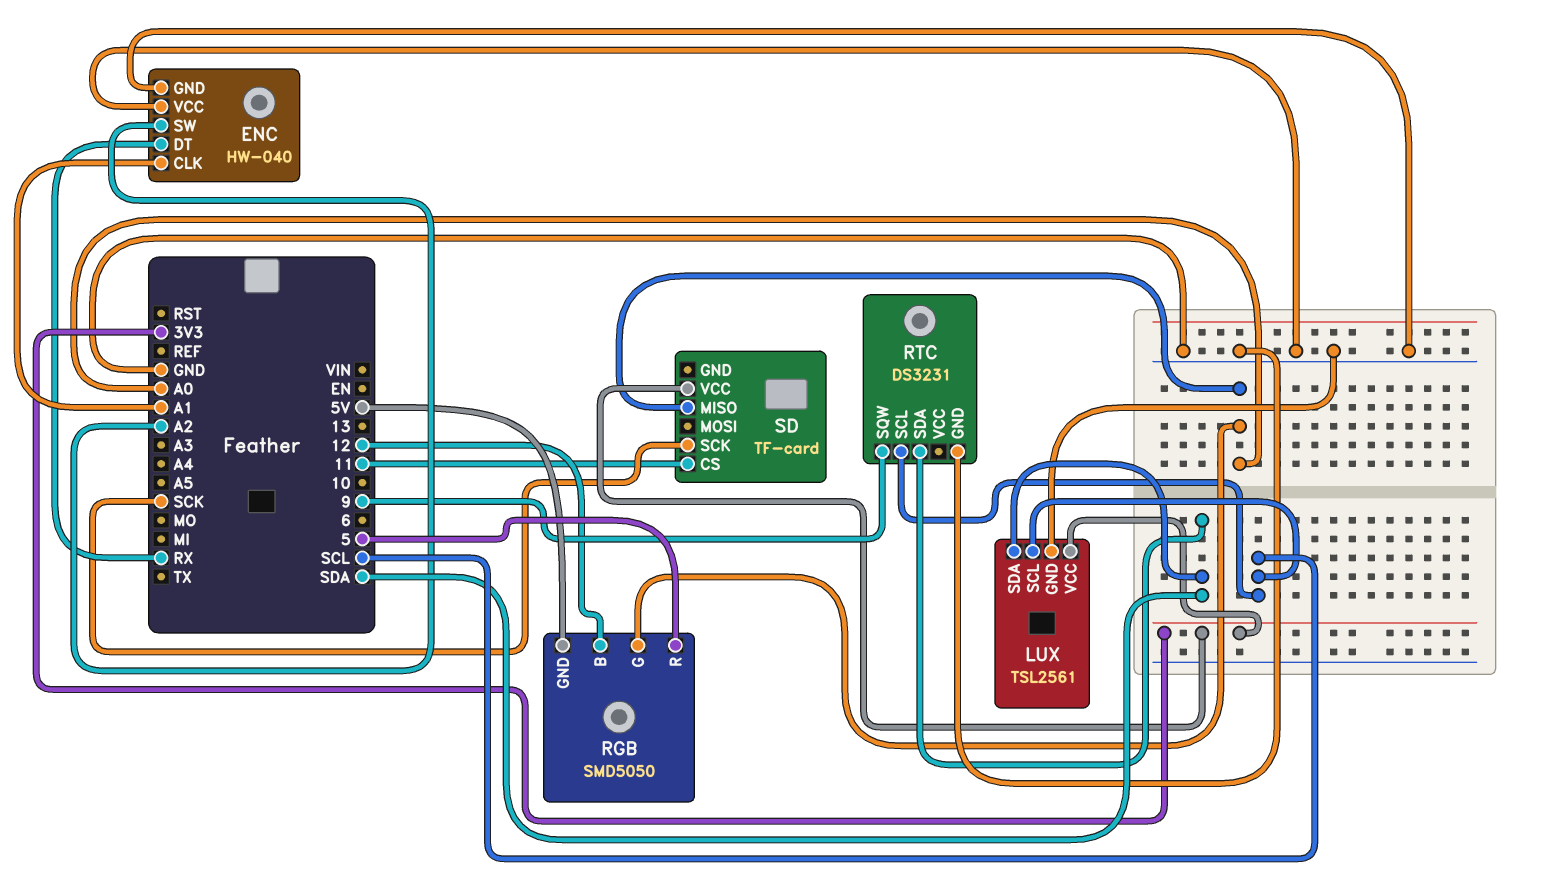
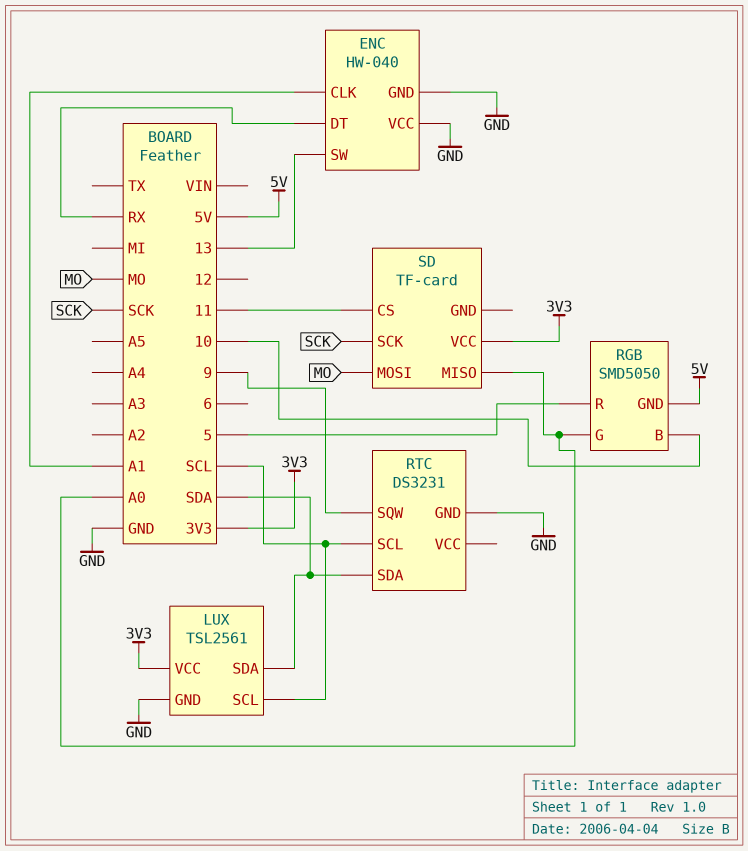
ENC pin SW: A2 -> 13
RGB pin B: 12 -> 10
SD pin MOSI: none -> MO

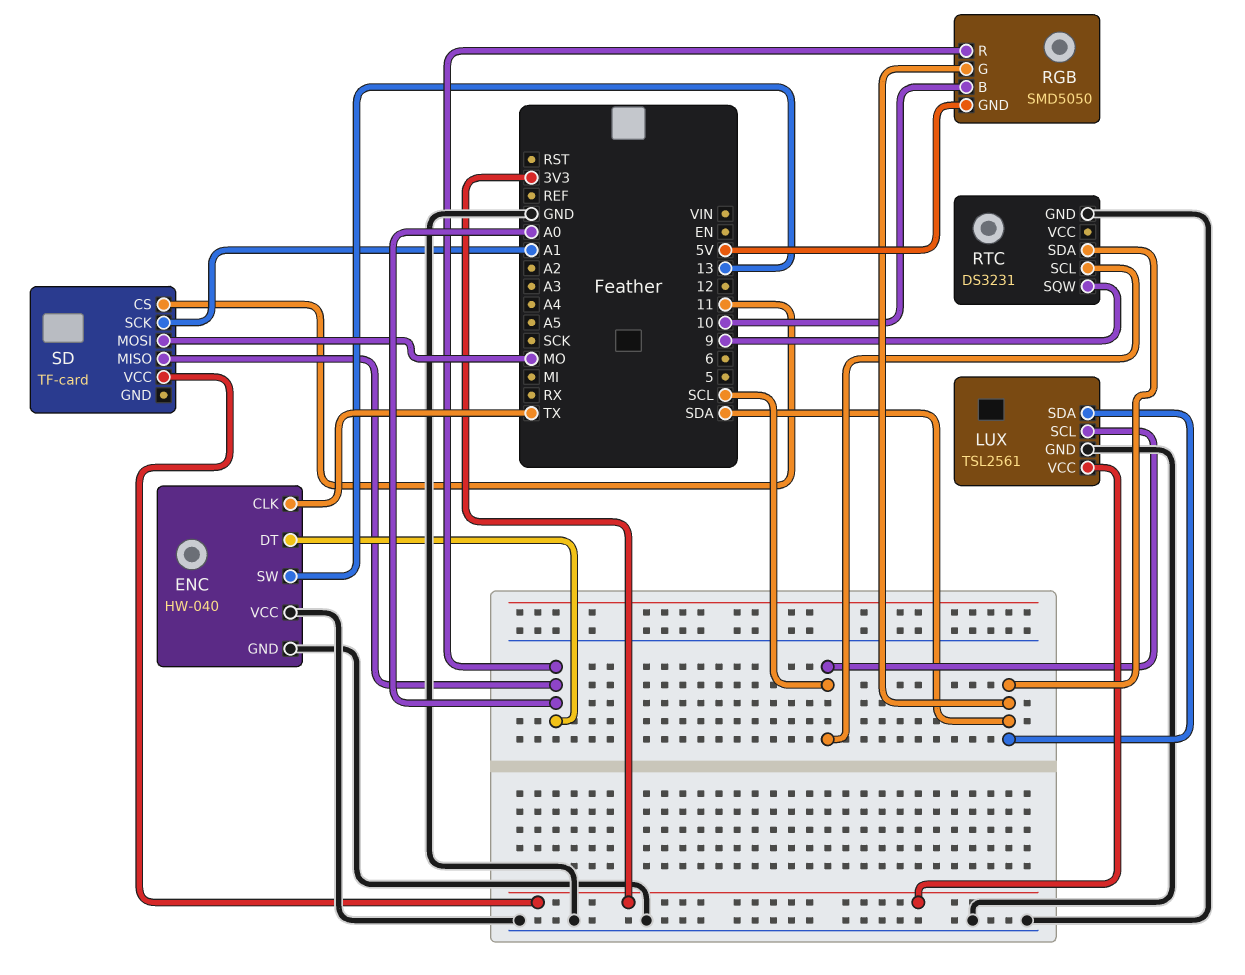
ENC pin CLK: A1 -> TX
ENC pin DT: RX -> A0
RGB pin G: A0 -> SDA
RGB pin R: 5 -> A0
SD pin SCK: SCK -> A1

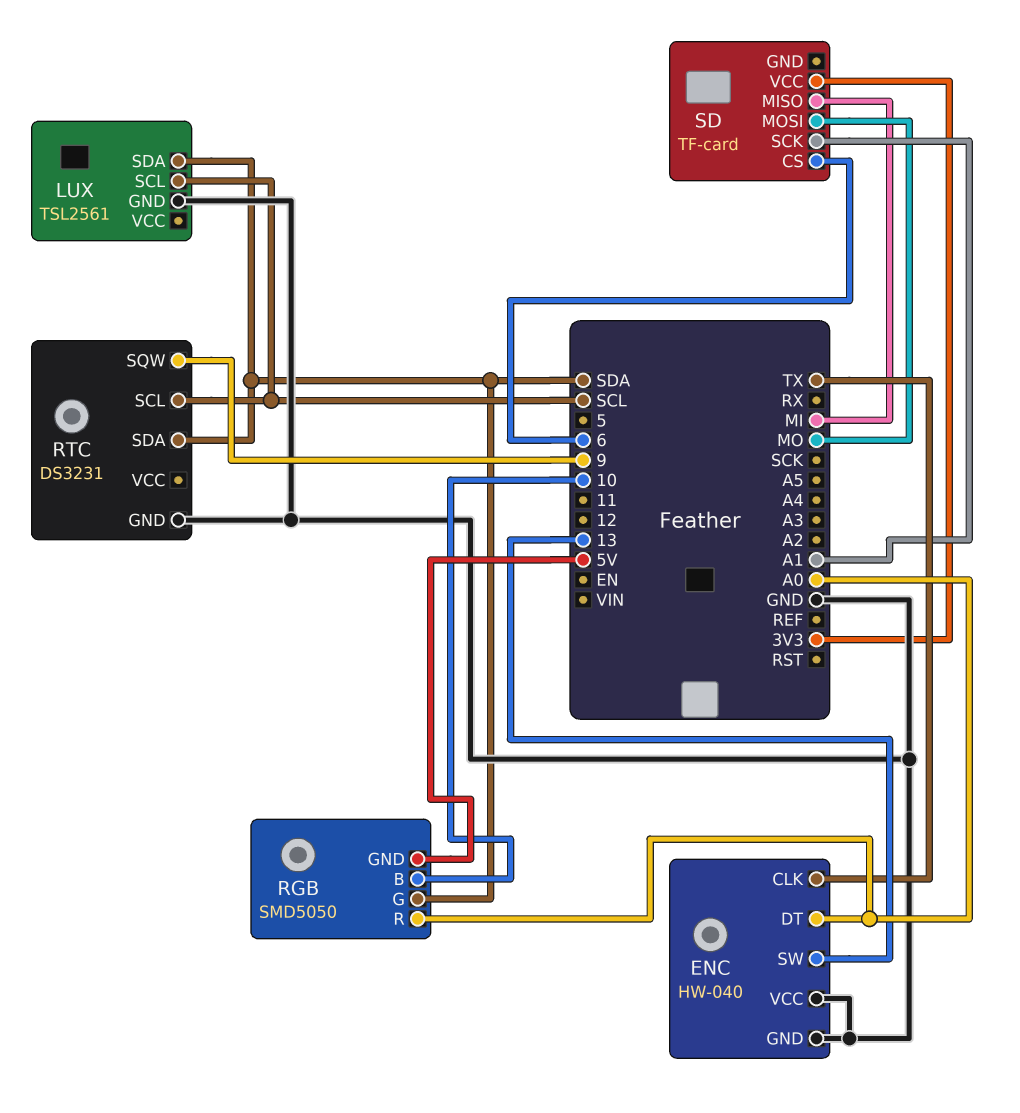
LUX pin VCC: 3V3 -> none
SD pin CS: 11 -> 6
SD pin MISO: A0 -> MI

